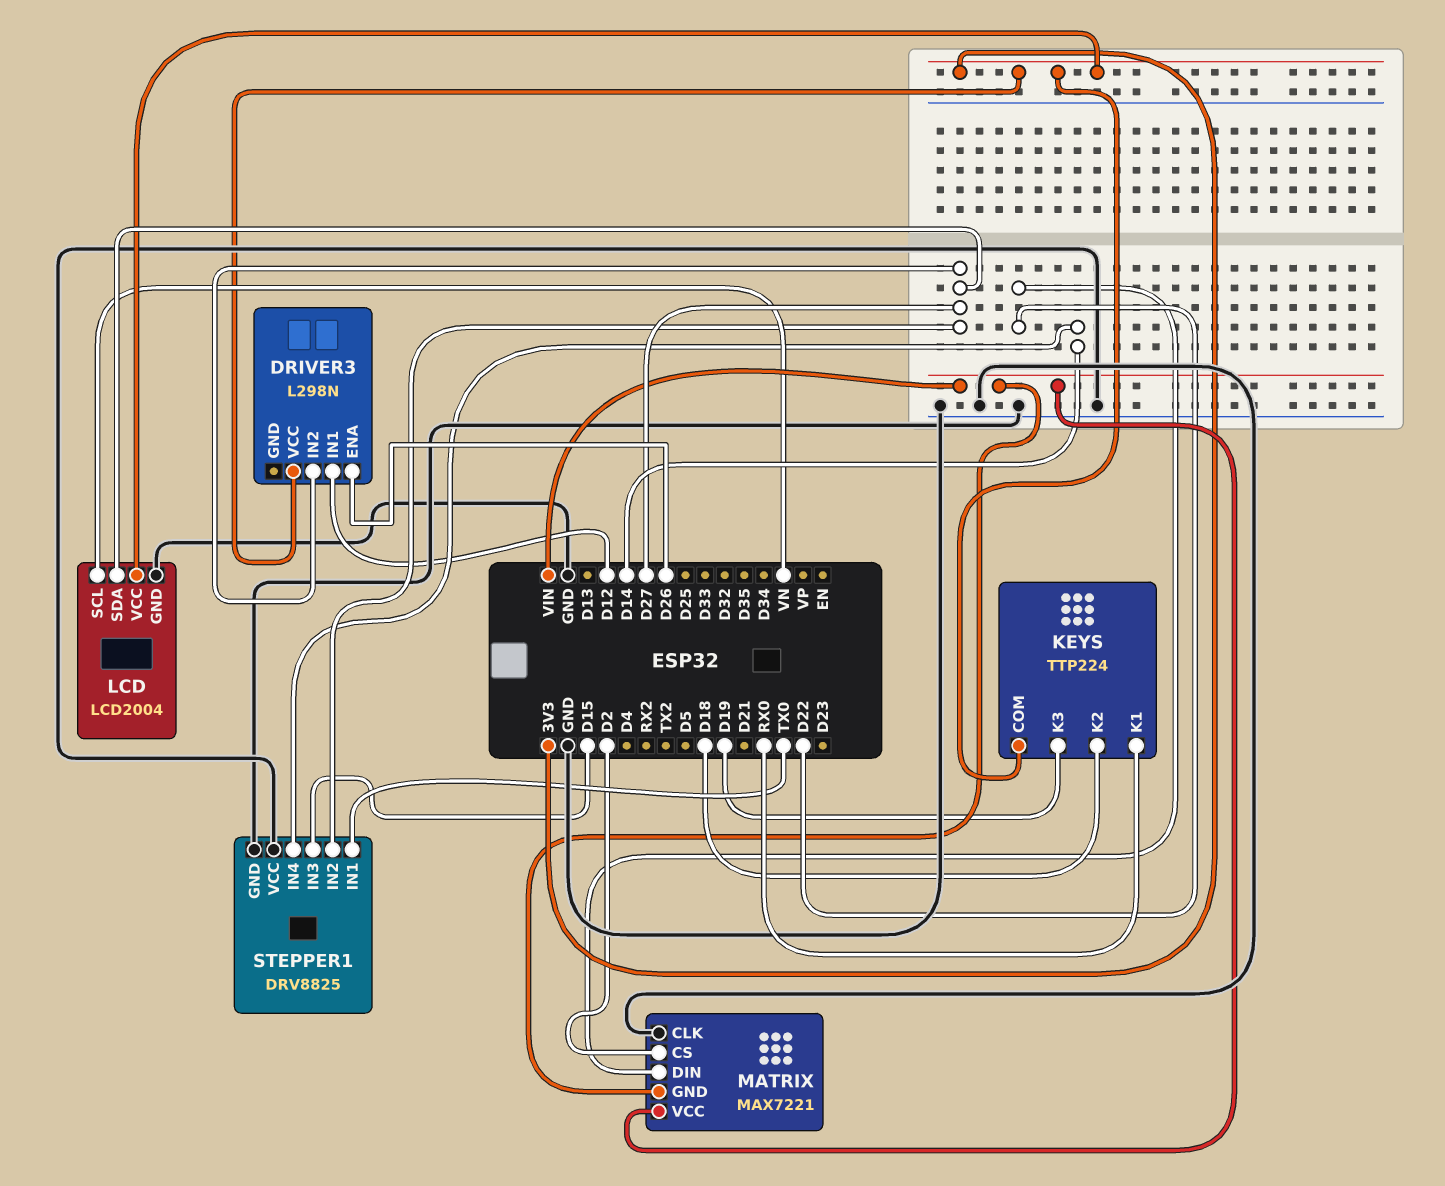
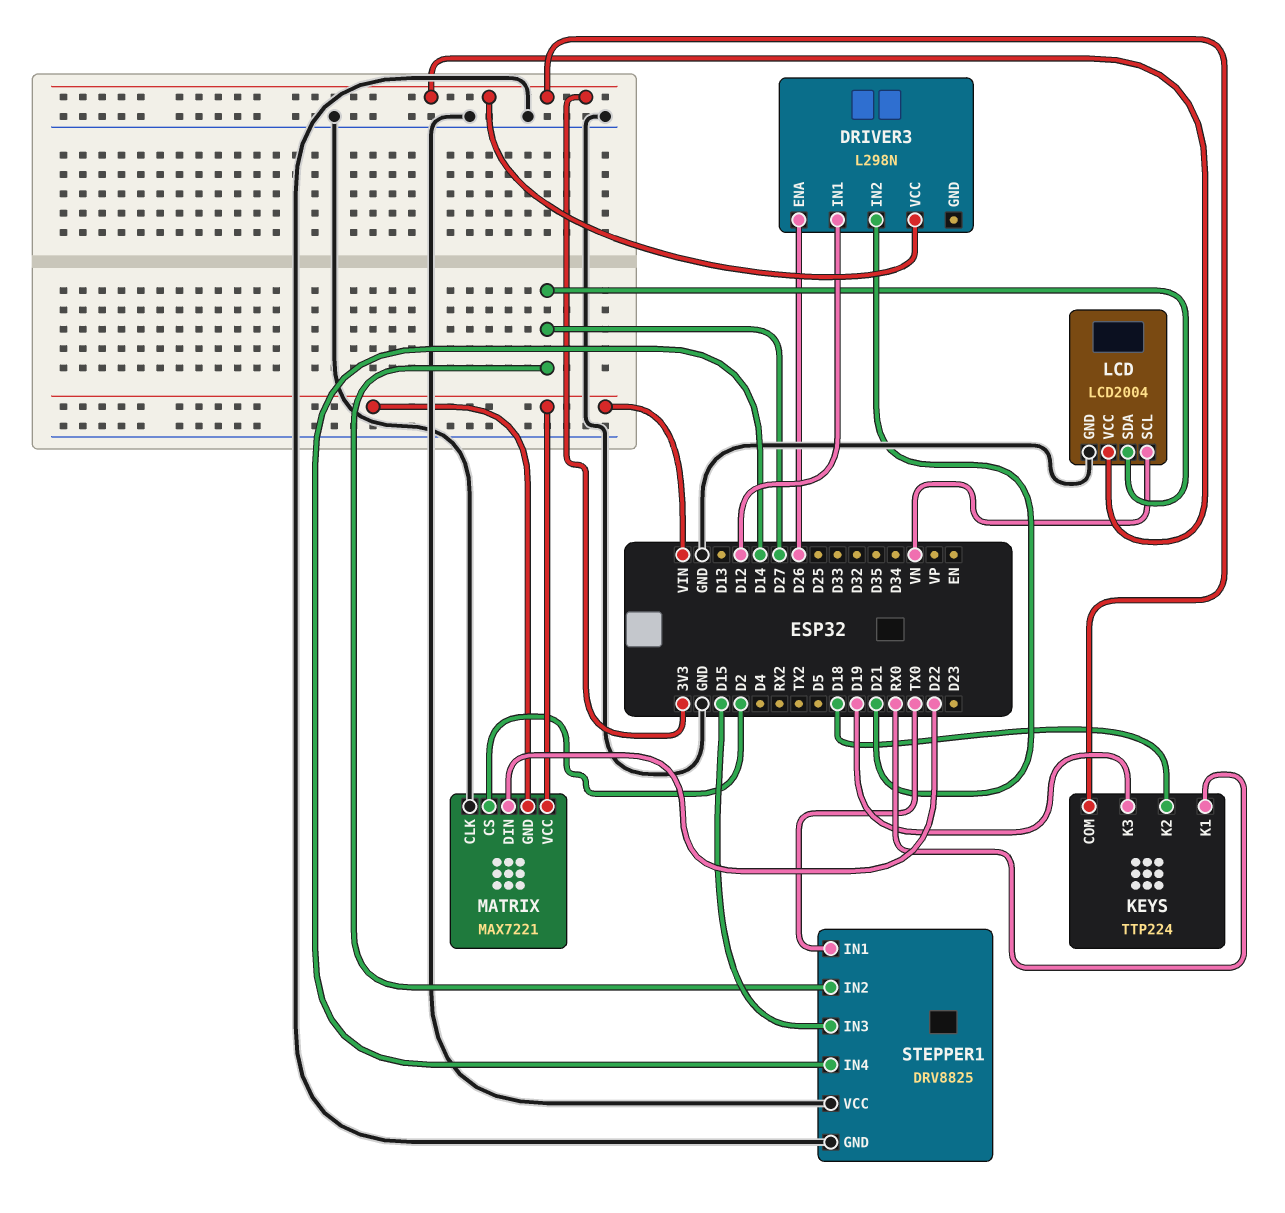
DRIVER3 pin IN2: D27 -> D21

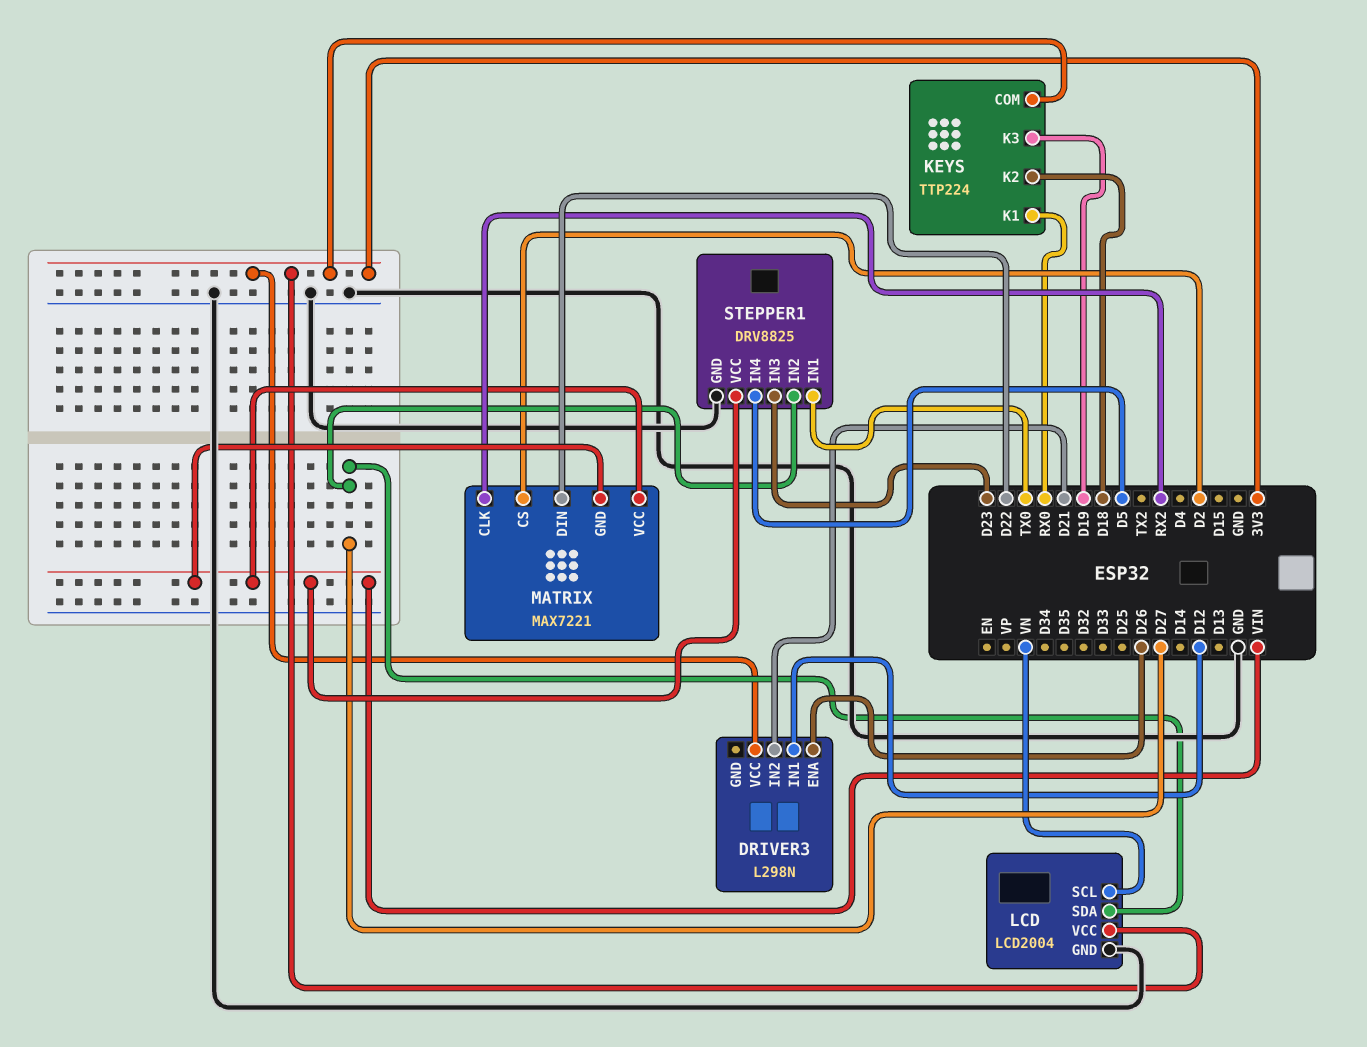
MATRIX pin CLK: GND -> RX2
STEPPER1 pin IN3: D15 -> D23
STEPPER1 pin IN4: D14 -> D5
STEPPER1 pin VCC: GND -> VIN

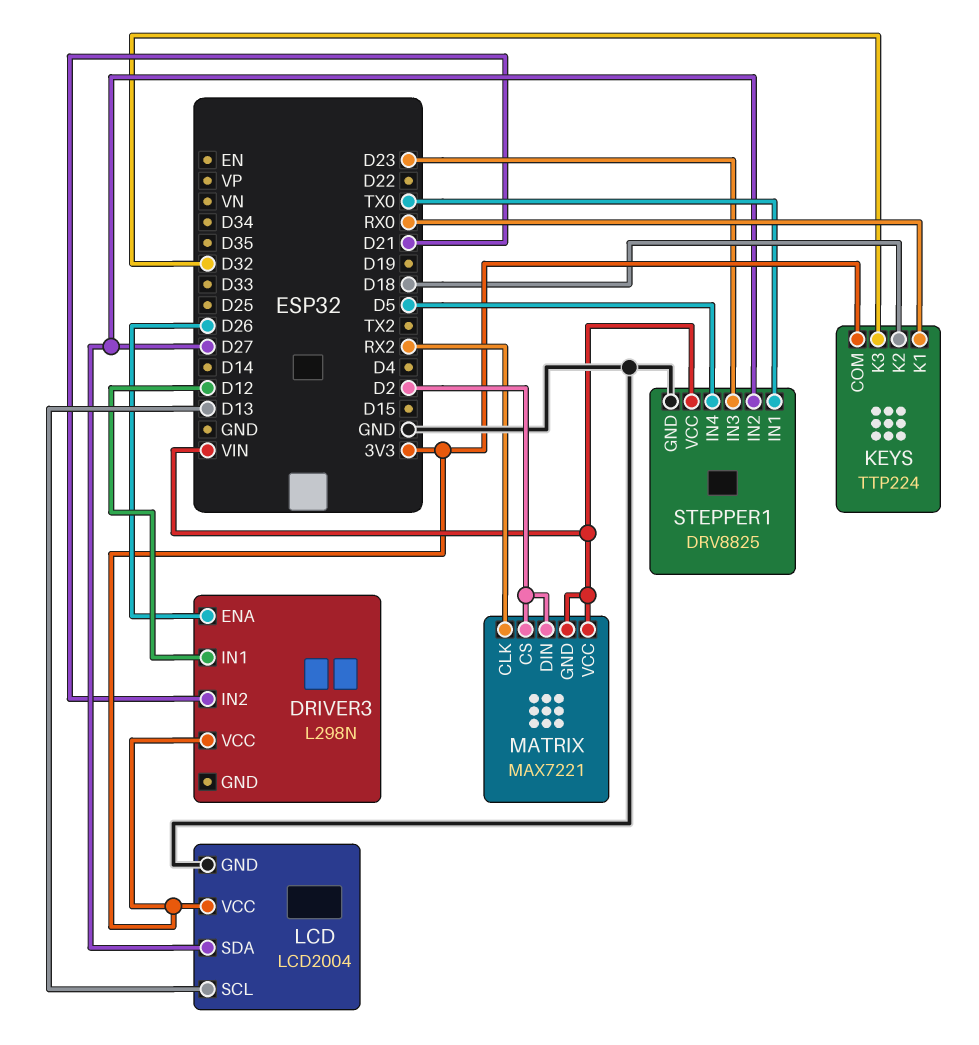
KEYS pin K3: D19 -> D32
LCD pin SCL: VN -> D13
MATRIX pin DIN: D22 -> D2

